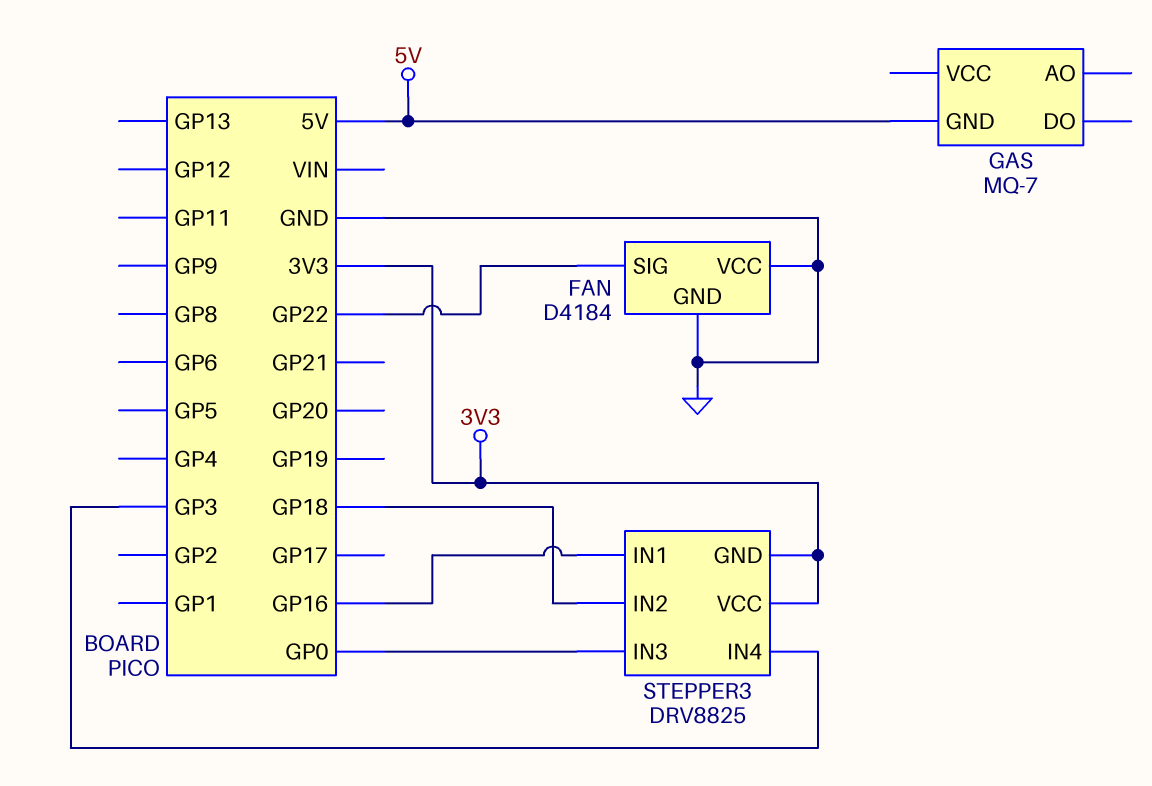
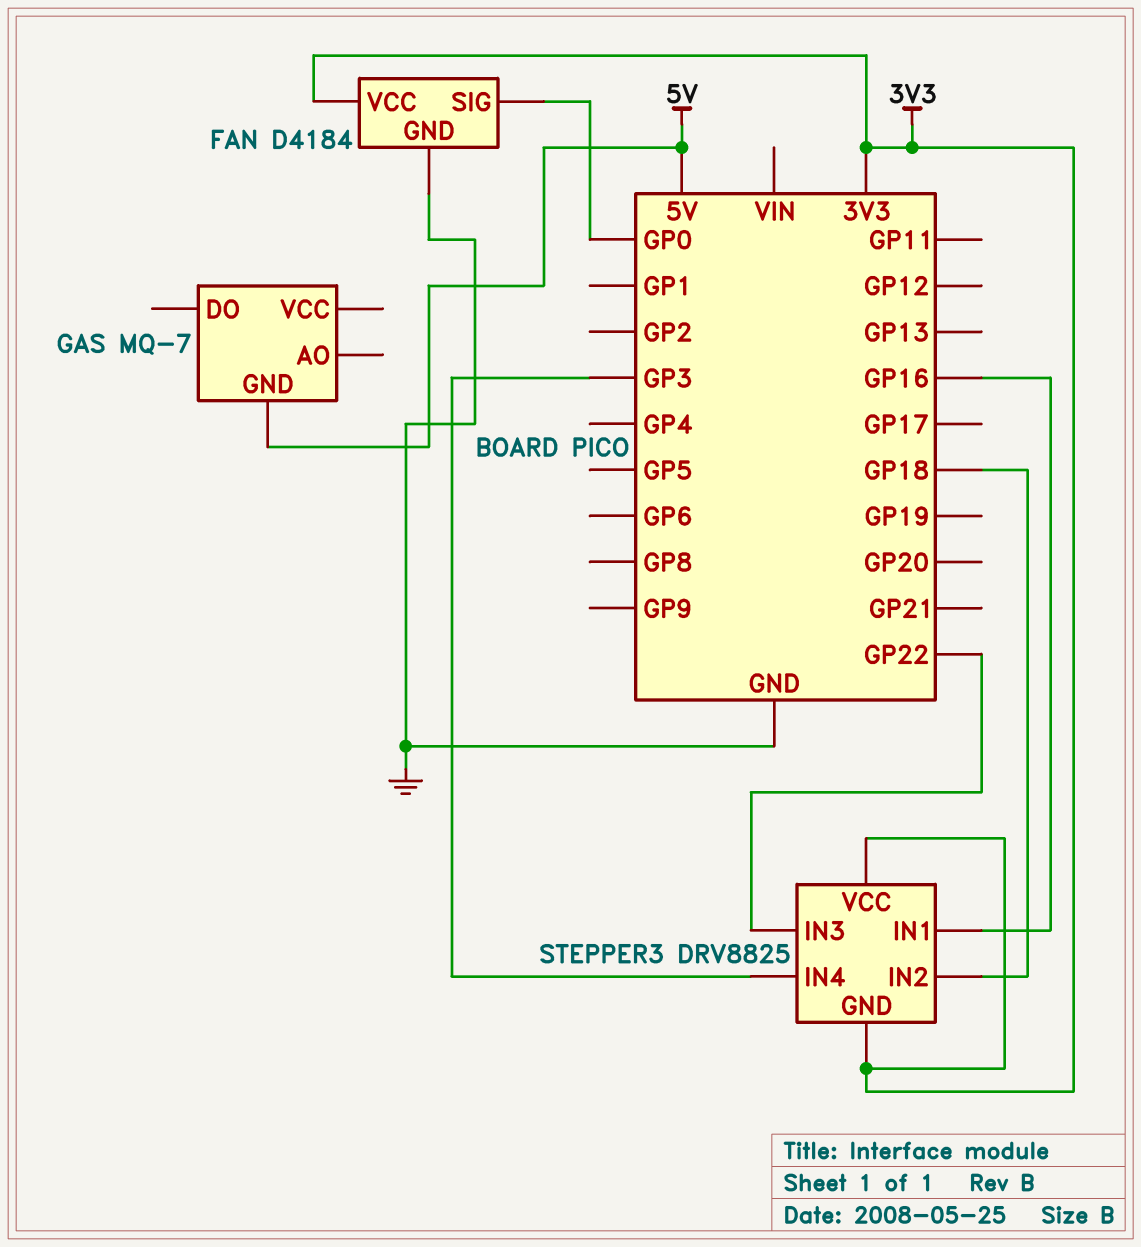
FAN pin SIG: GP22 -> GP0
FAN pin VCC: GND -> 3V3
STEPPER3 pin IN3: GP0 -> GP22

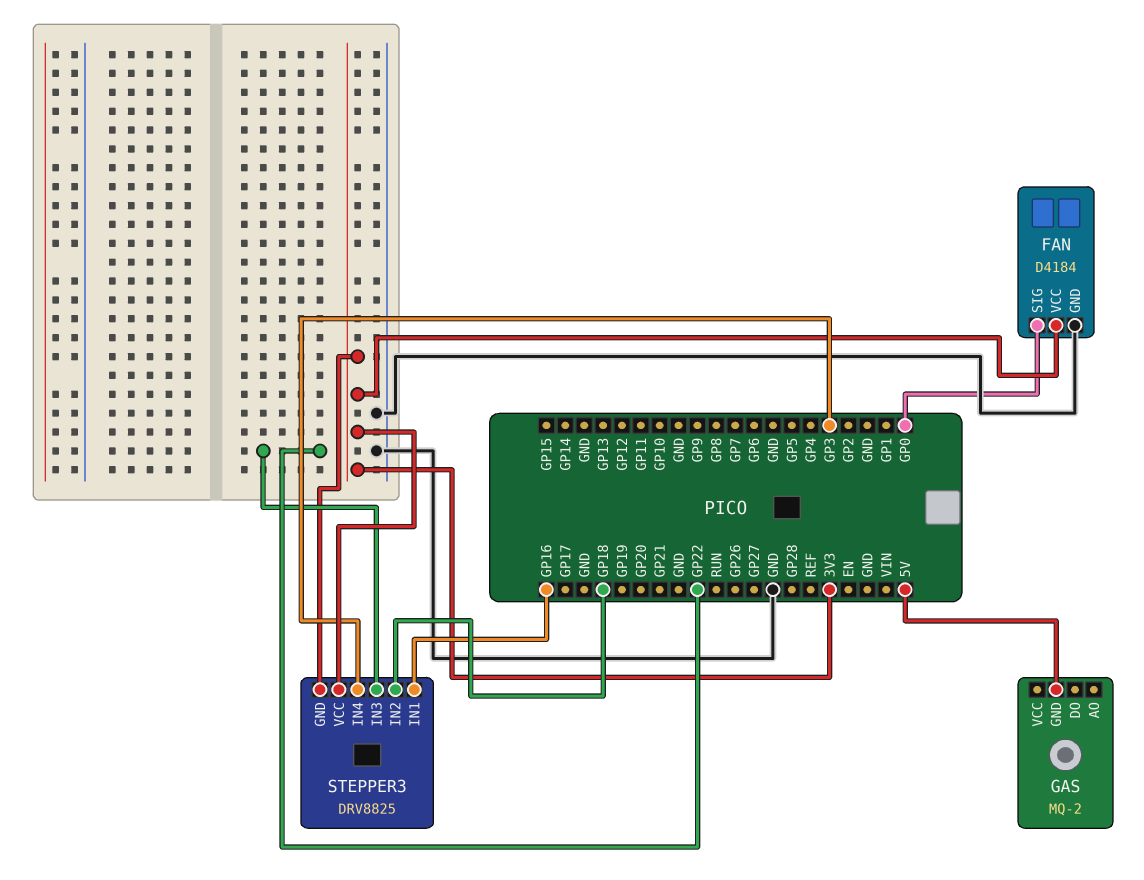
GAS: MQ-7 -> MQ-2

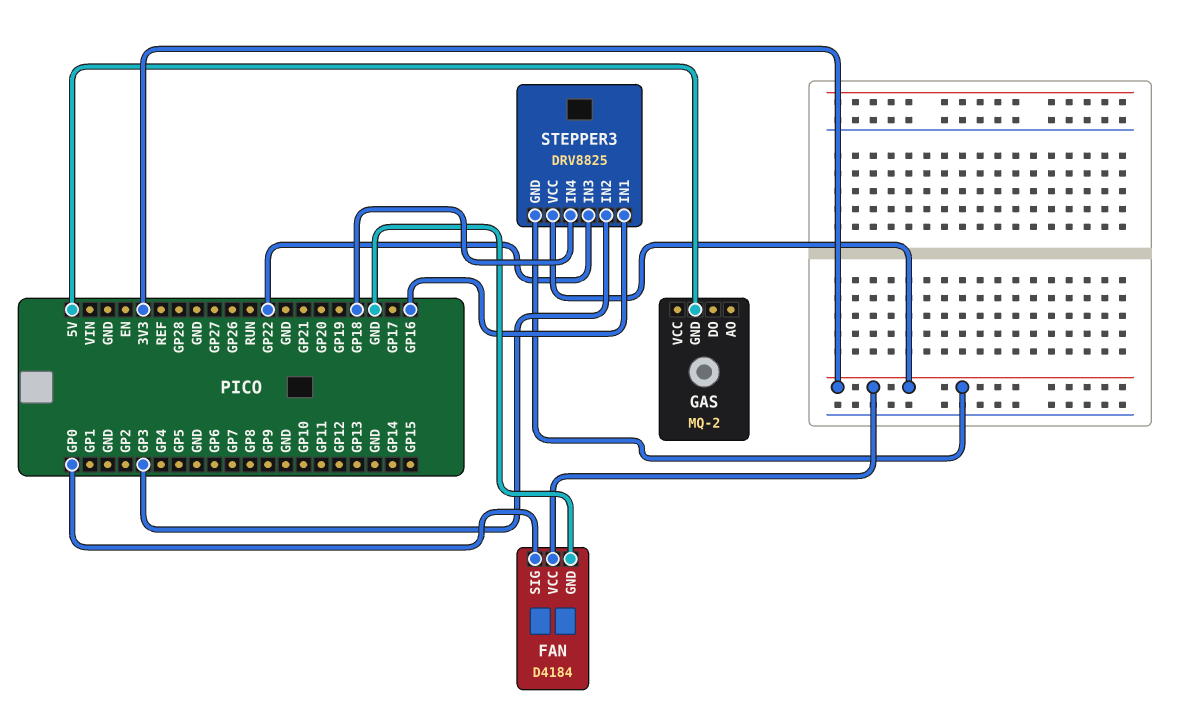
STEPPER3 pin IN2: GP18 -> GP3
STEPPER3 pin IN4: GP3 -> GP18

